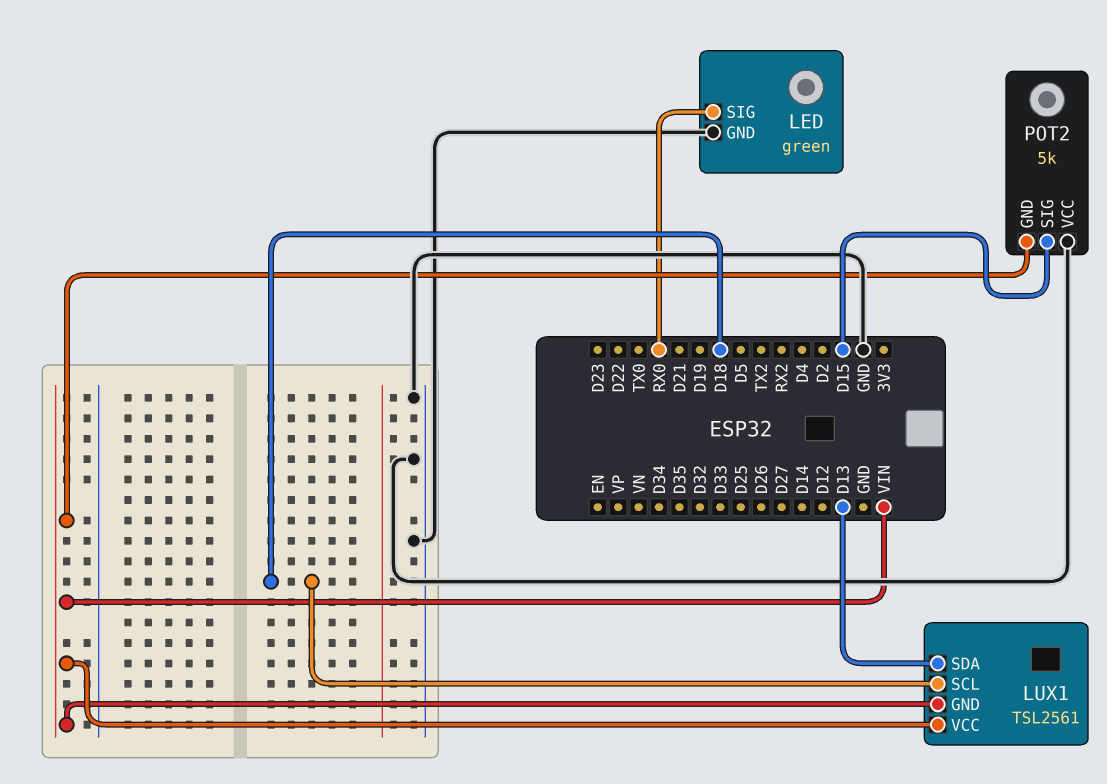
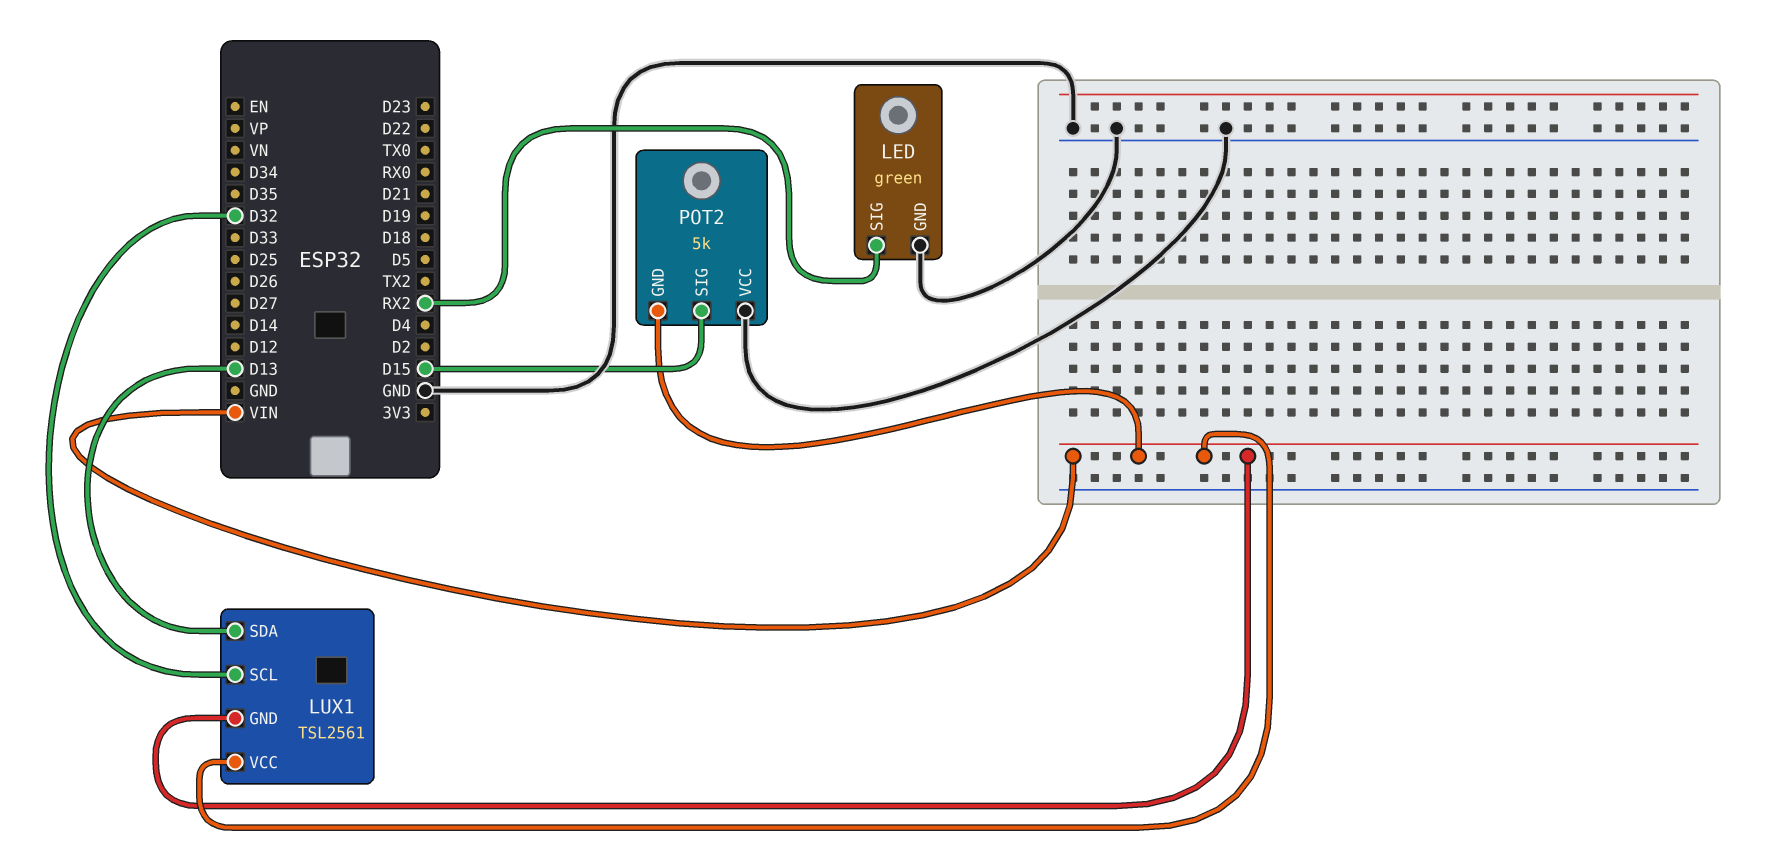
LED pin SIG: RX0 -> RX2
LUX1 pin SCL: D18 -> D32

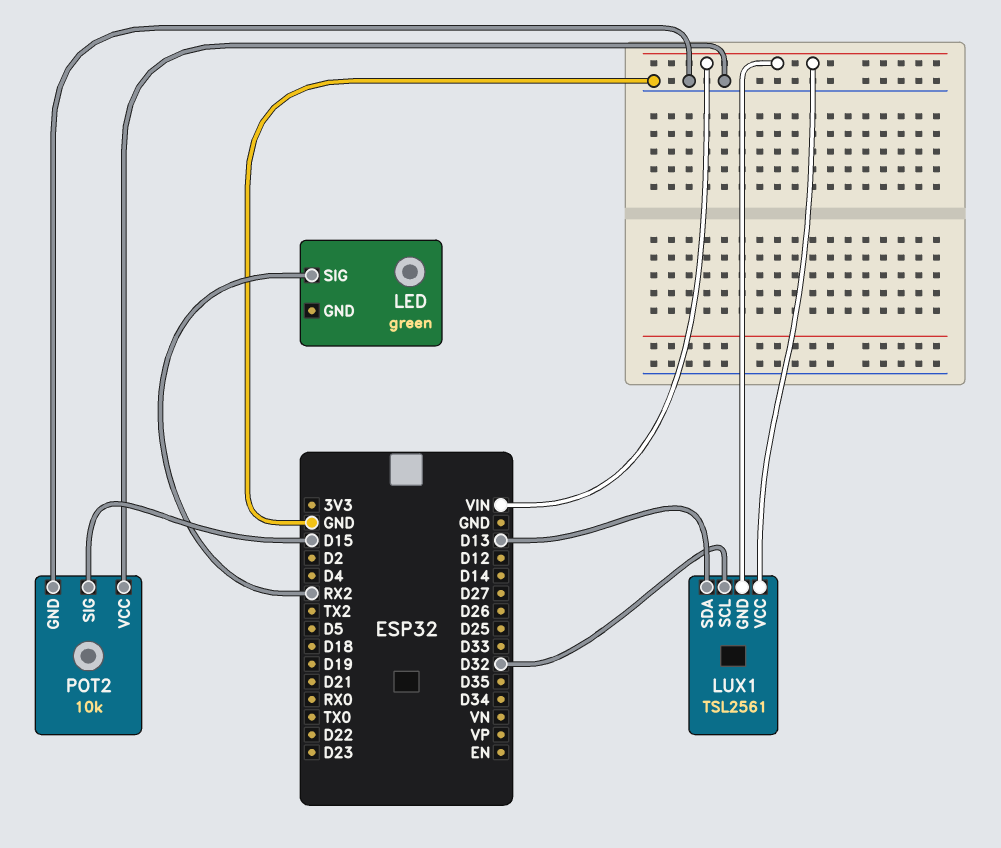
LED pin GND: GND -> none
POT2: 5k -> 10k
POT2 pin GND: VIN -> GND

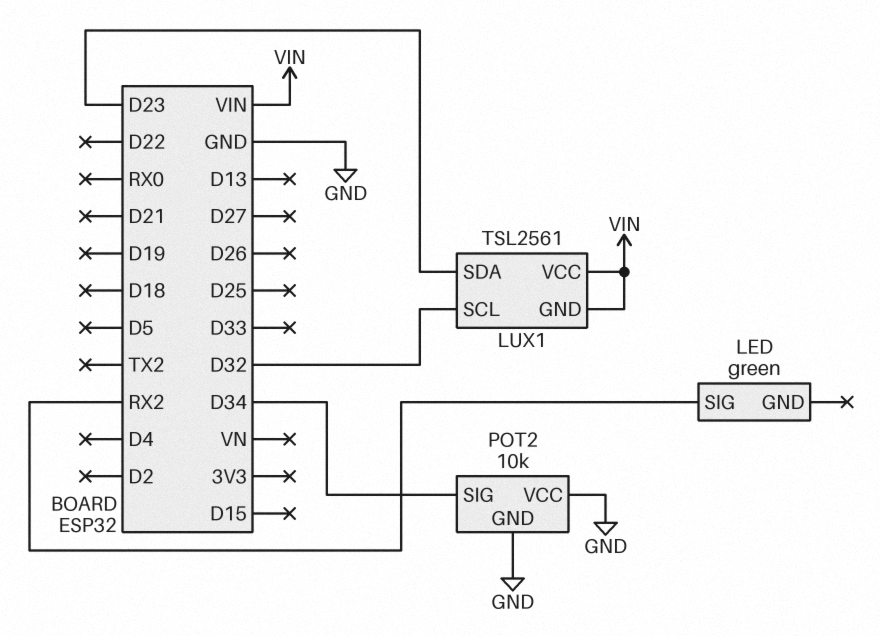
LUX1 pin SDA: D13 -> D23
POT2 pin SIG: D15 -> D34

